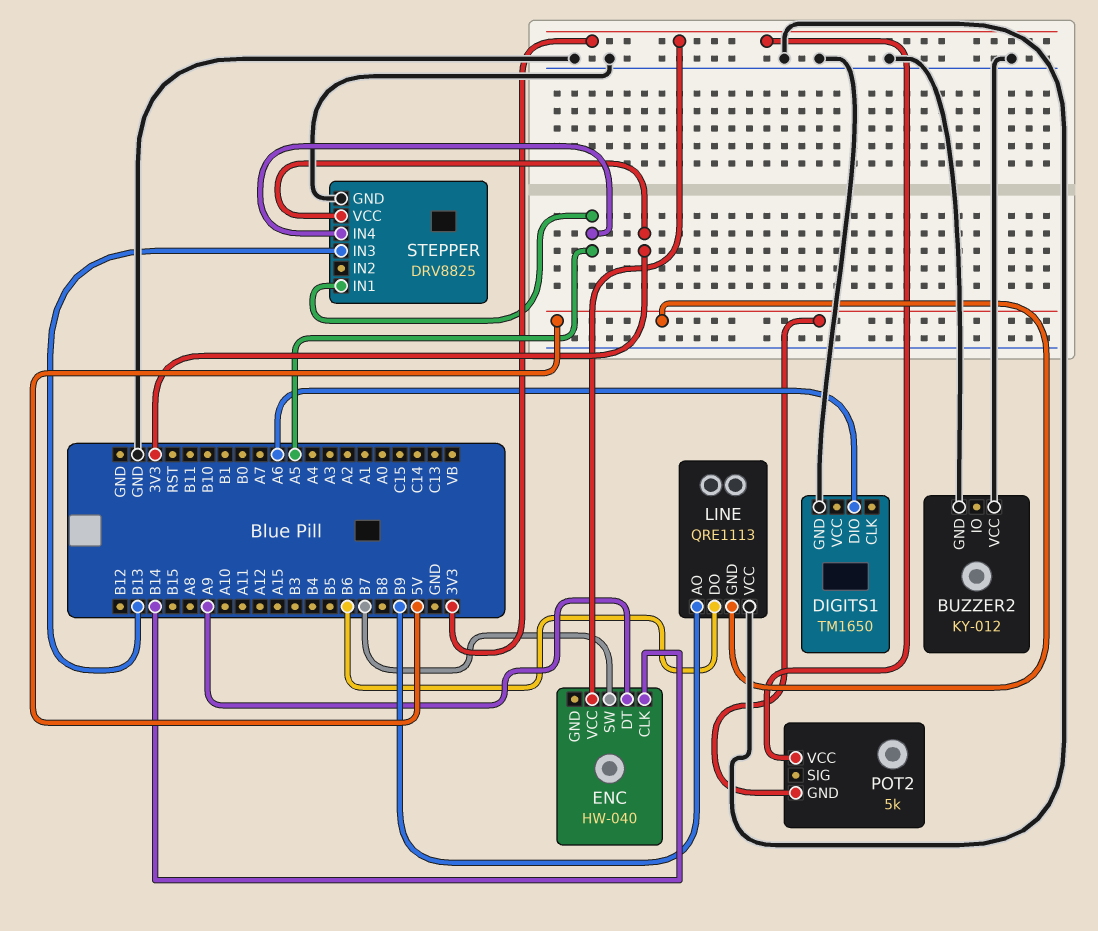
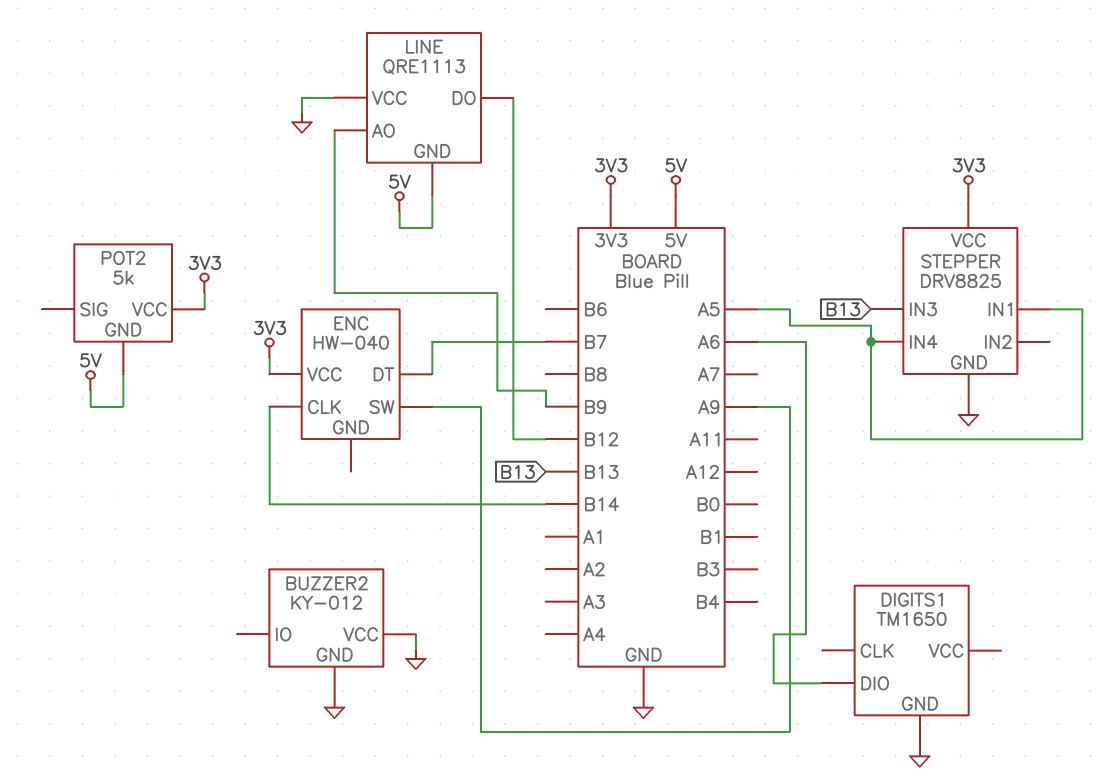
ENC pin DT: A9 -> B7
ENC pin SW: B7 -> A9
LINE pin DO: B6 -> B12

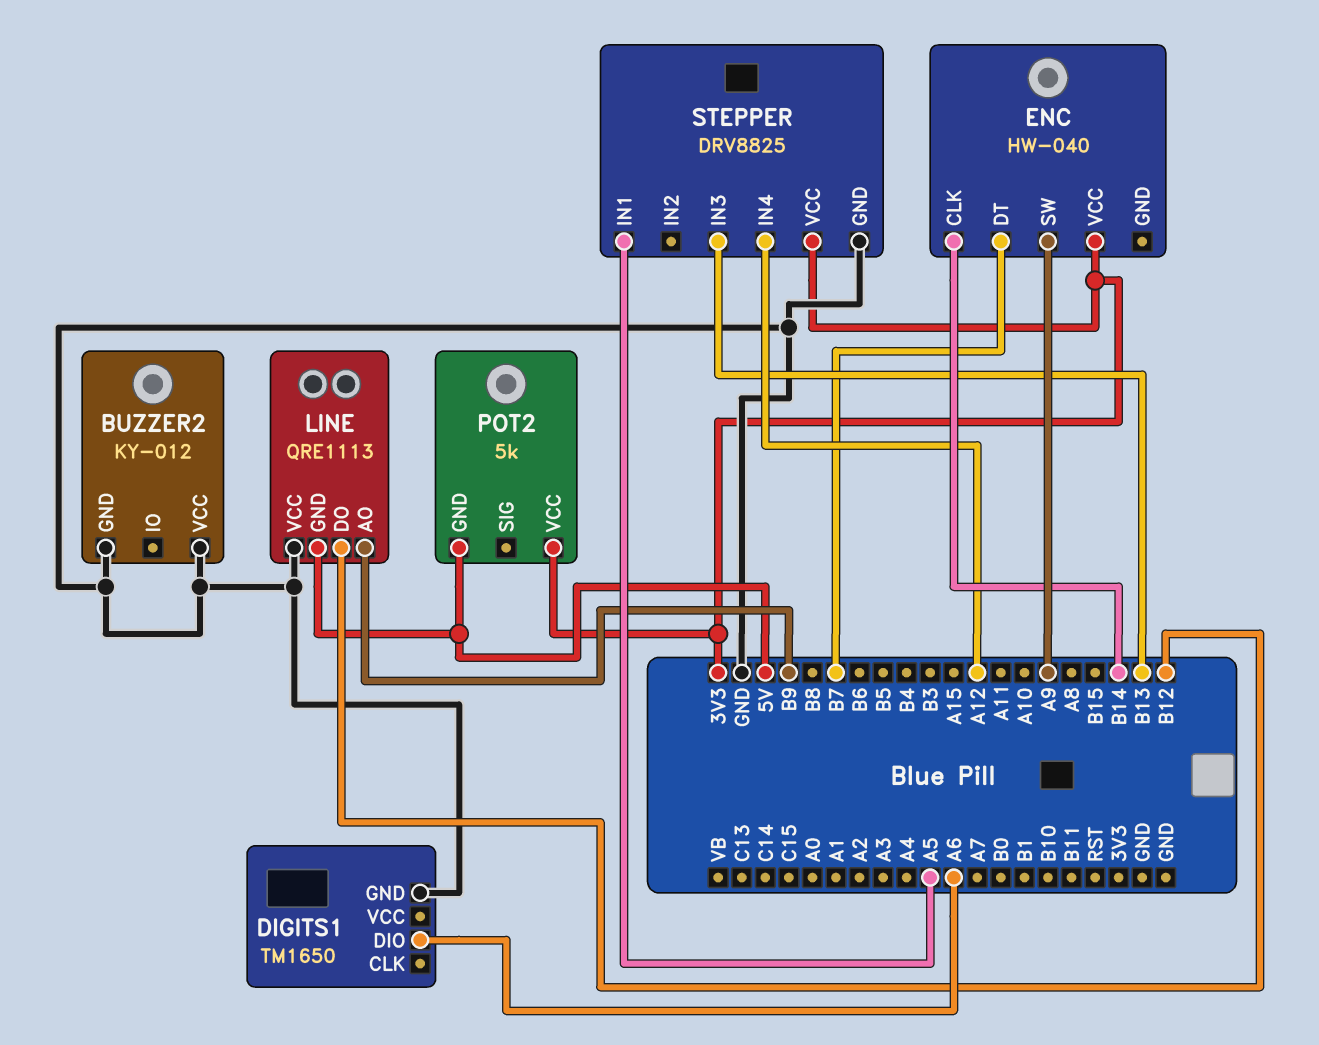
STEPPER pin IN4: A5 -> A12

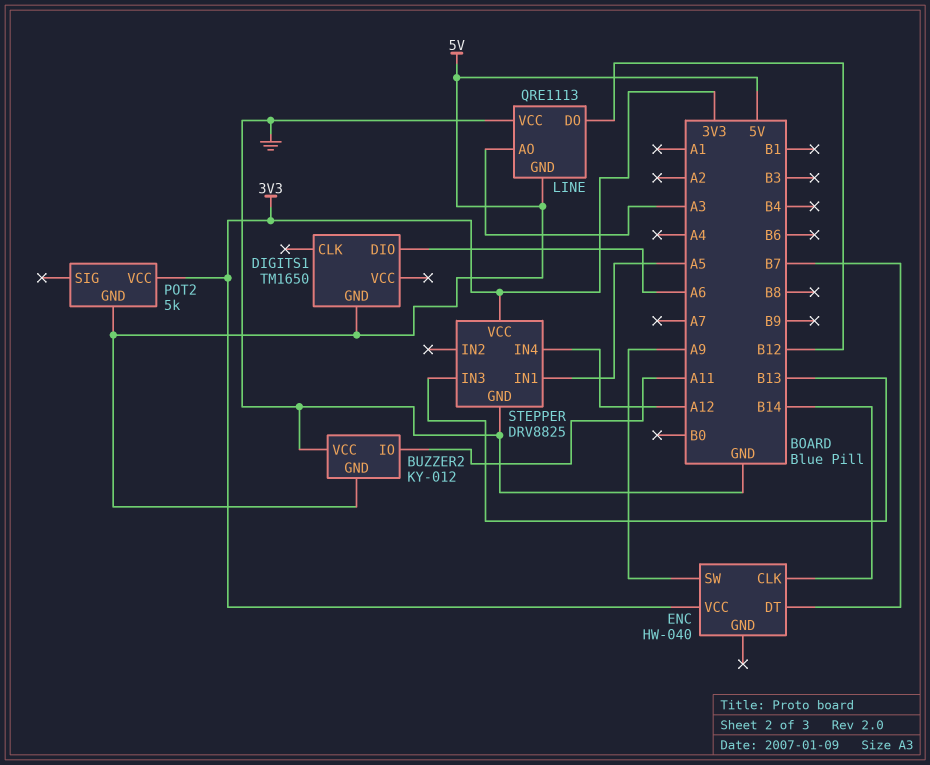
BUZZER2 pin GND: GND -> 5V
BUZZER2 pin IO: none -> A11
DIGITS1 pin GND: GND -> 5V
LINE pin AO: B9 -> A3

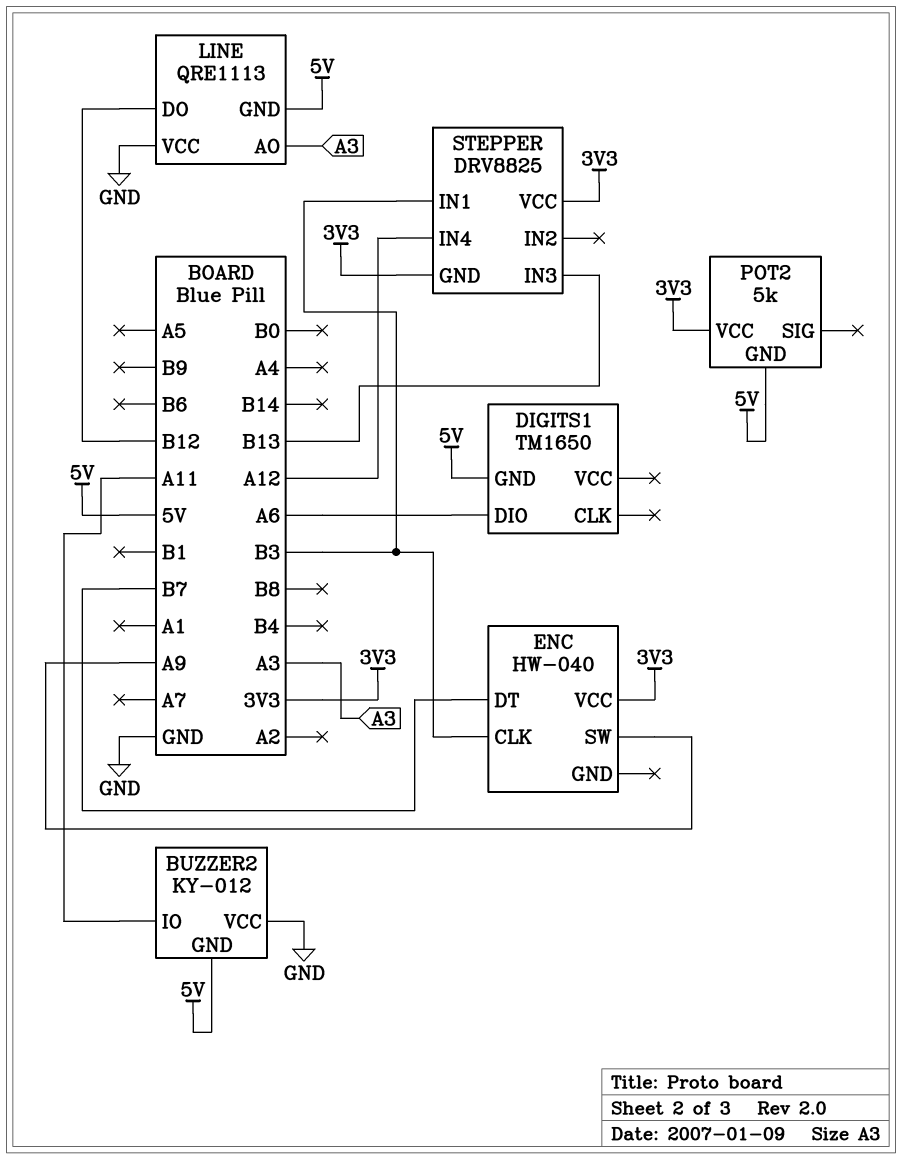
ENC pin CLK: B14 -> B3
STEPPER pin GND: GND -> 3V3
STEPPER pin IN1: A5 -> B3

